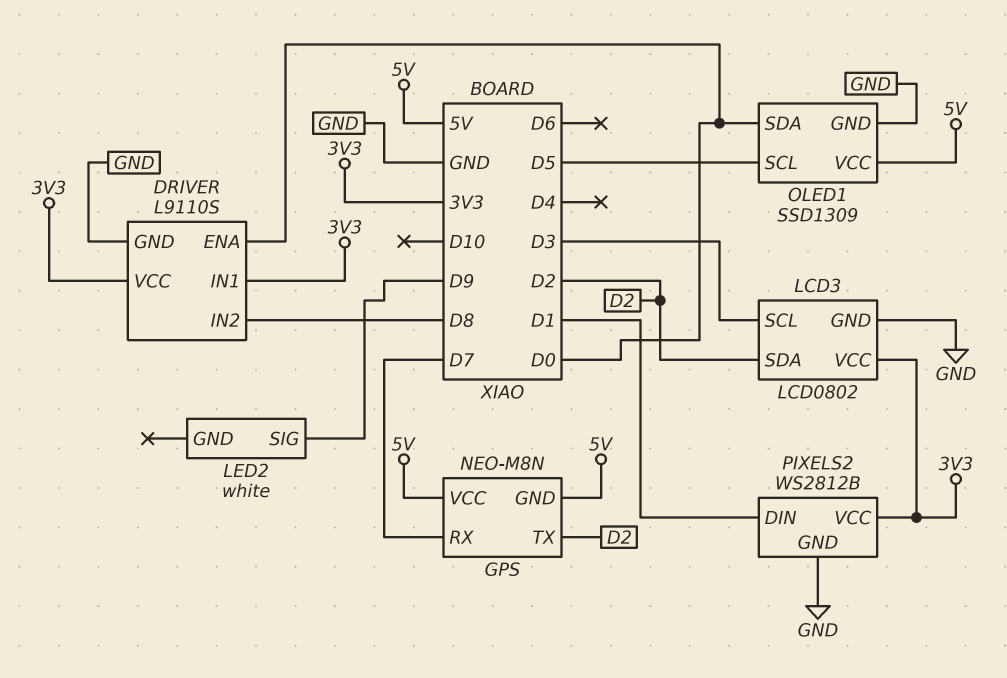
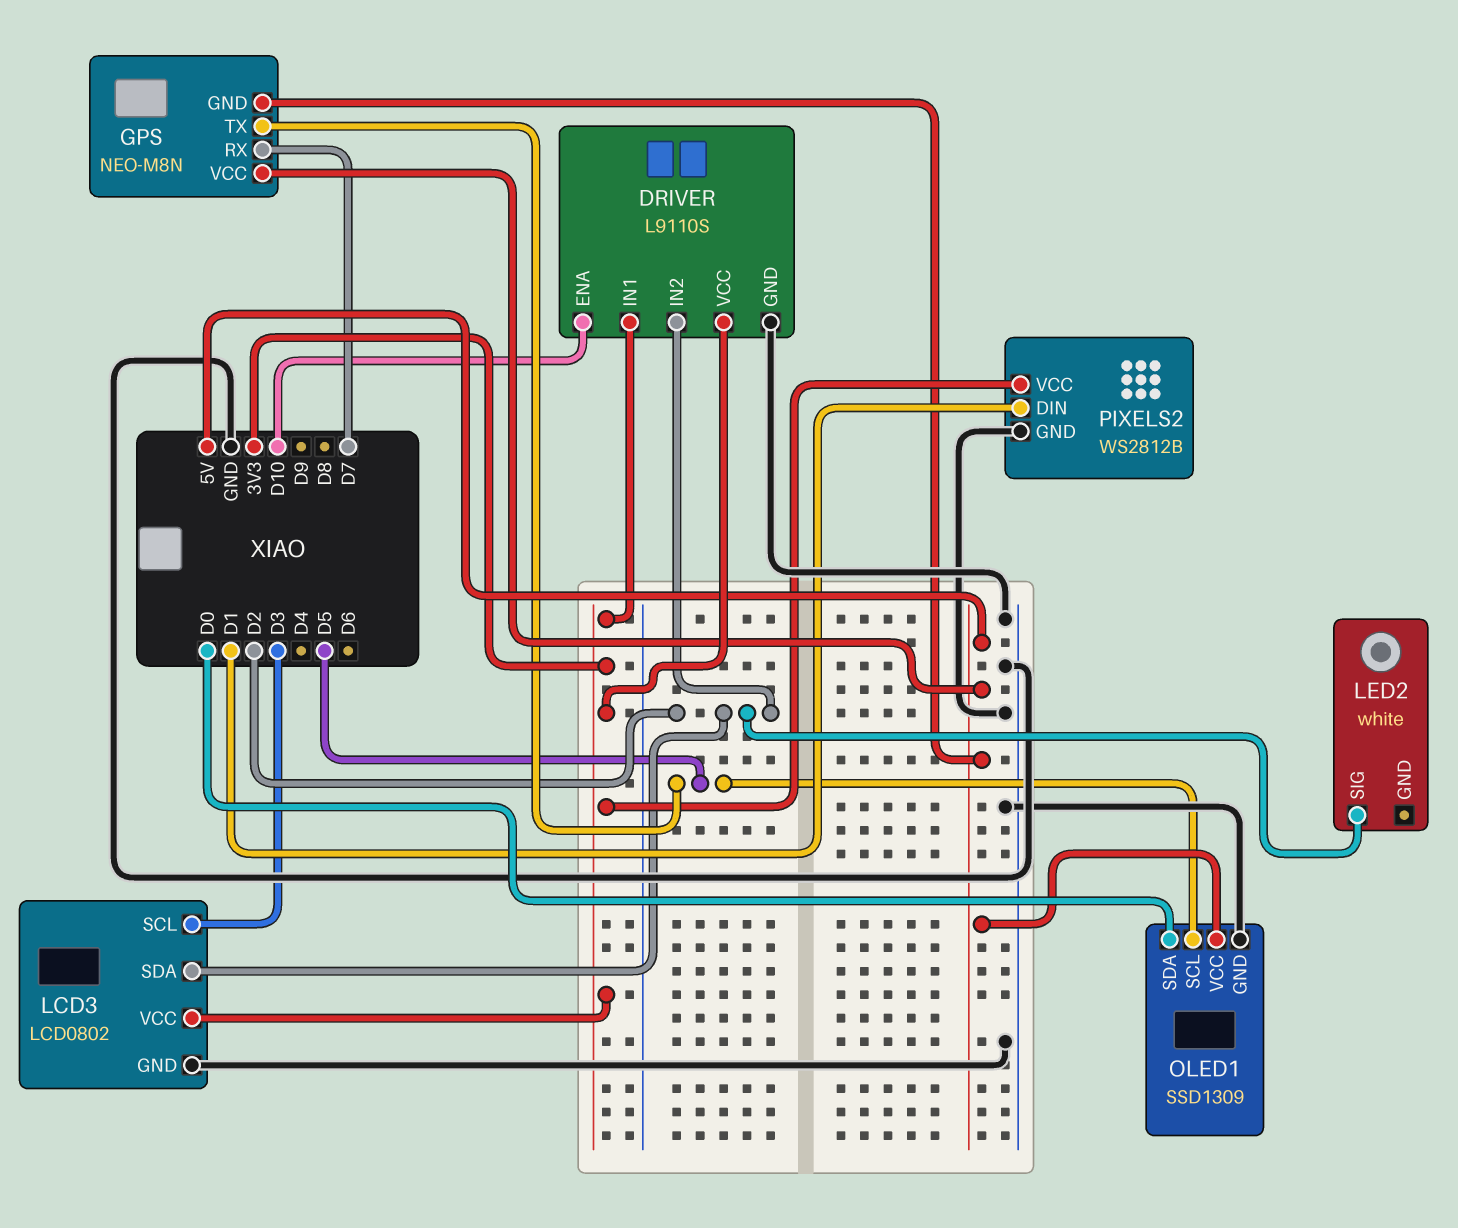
DRIVER pin ENA: D0 -> D10
DRIVER pin IN2: D8 -> D2
GPS pin TX: D2 -> D5
LED2 pin SIG: D9 -> D2

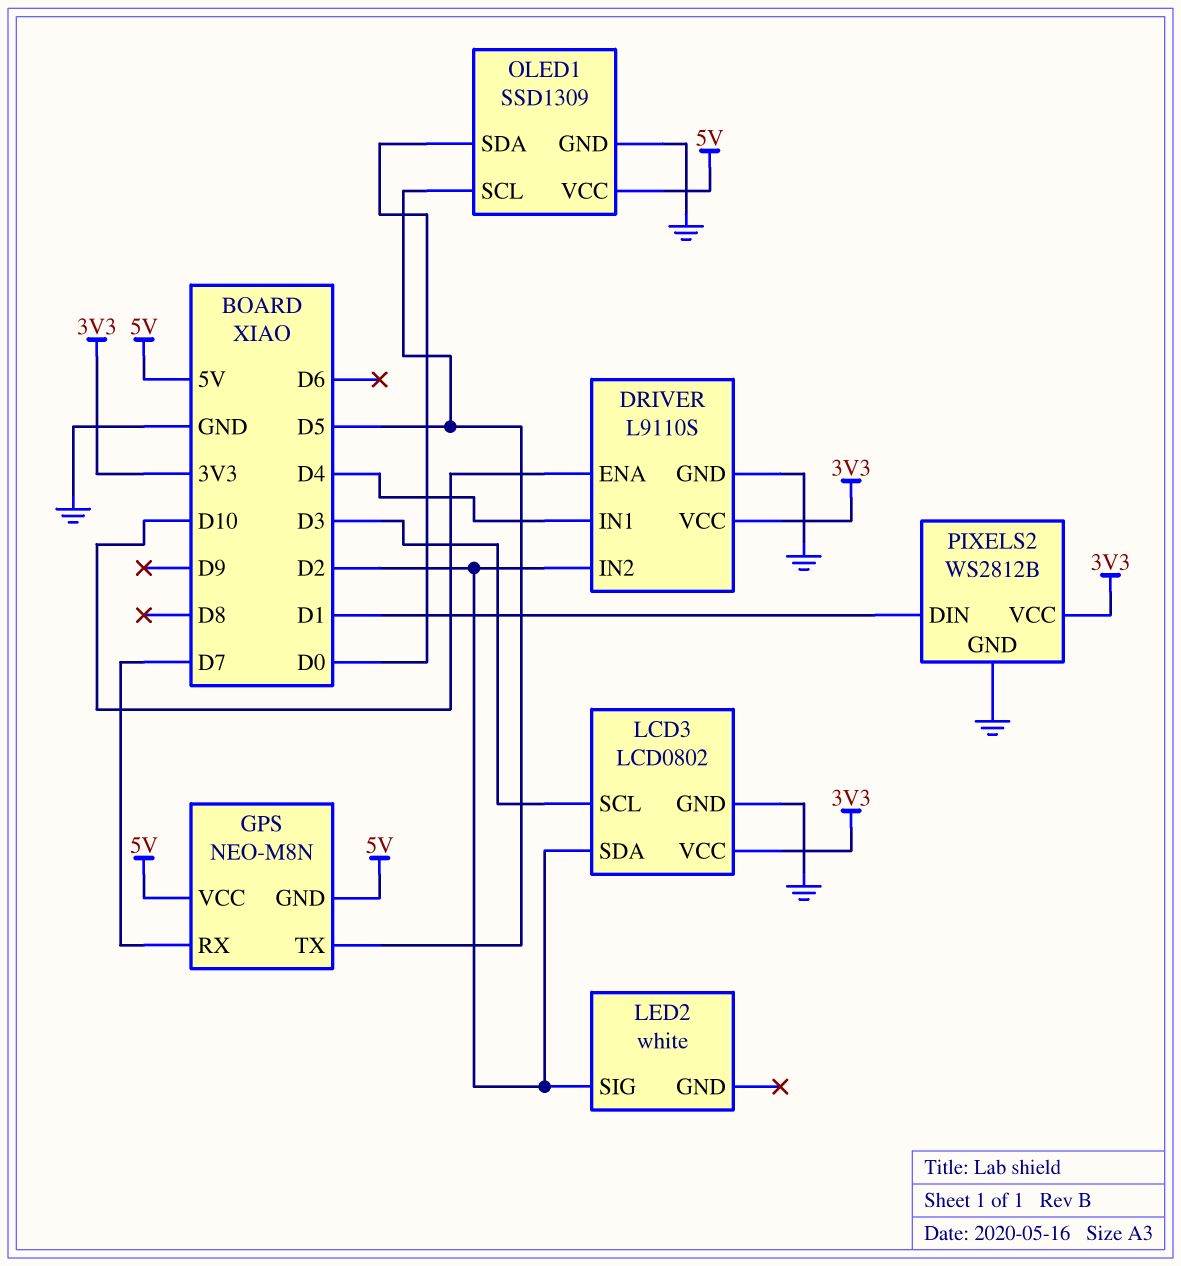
DRIVER pin IN1: 3V3 -> D4

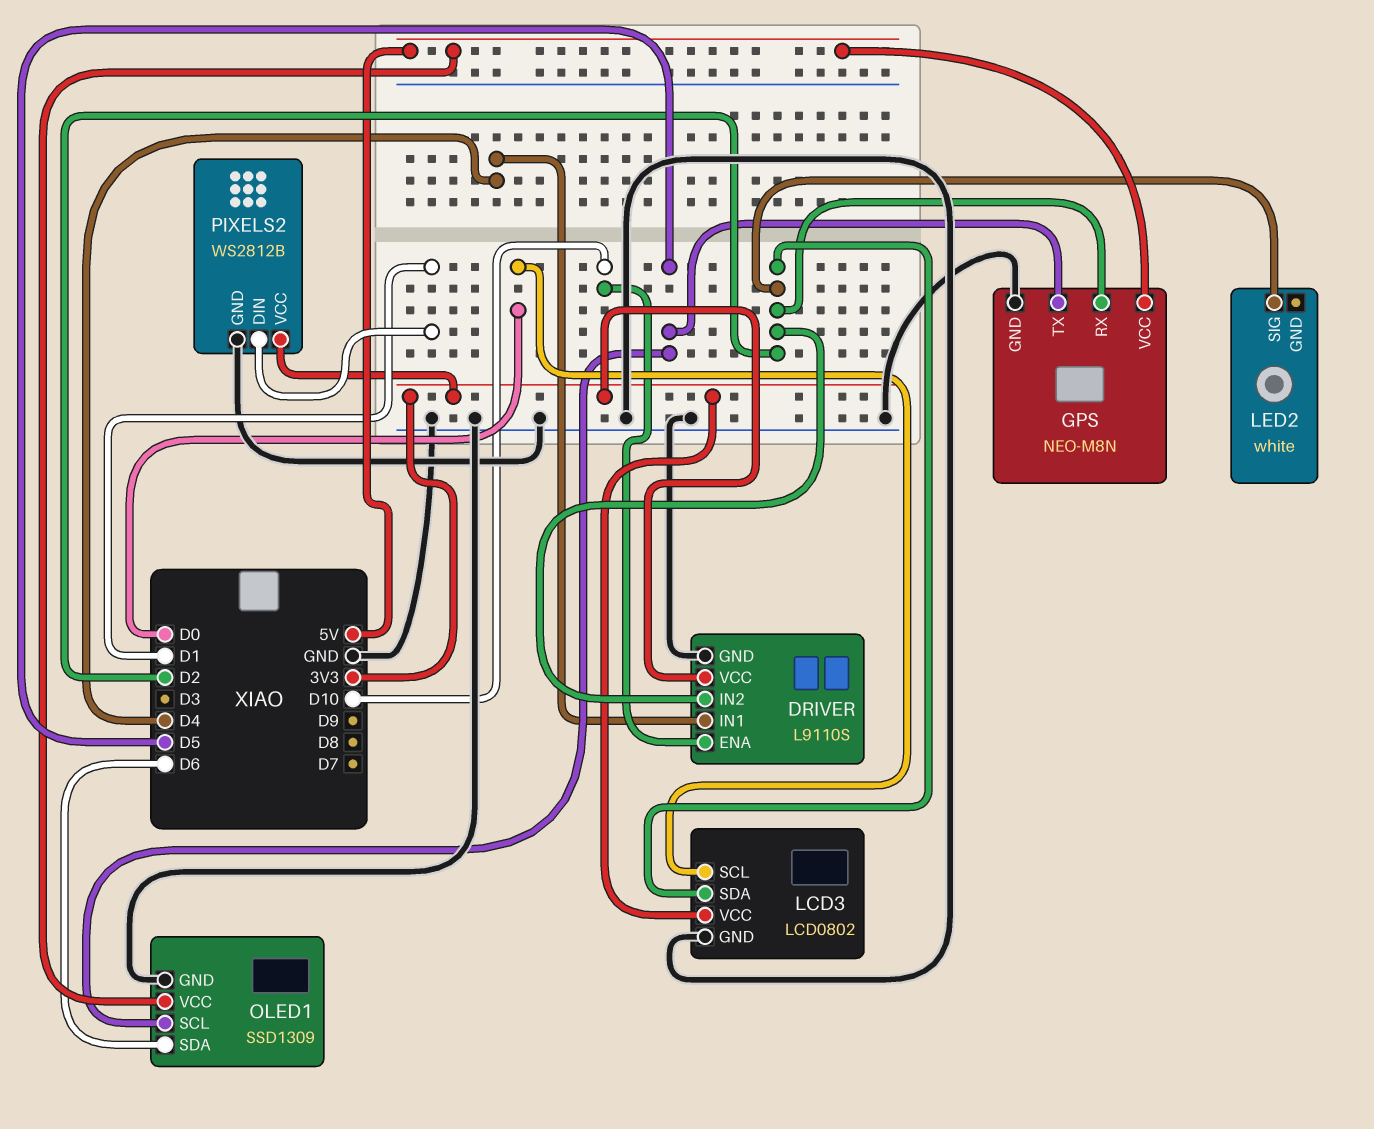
GPS pin GND: 5V -> GND
GPS pin RX: D7 -> D2
LCD3 pin SCL: D3 -> D0
OLED1 pin SDA: D0 -> D6

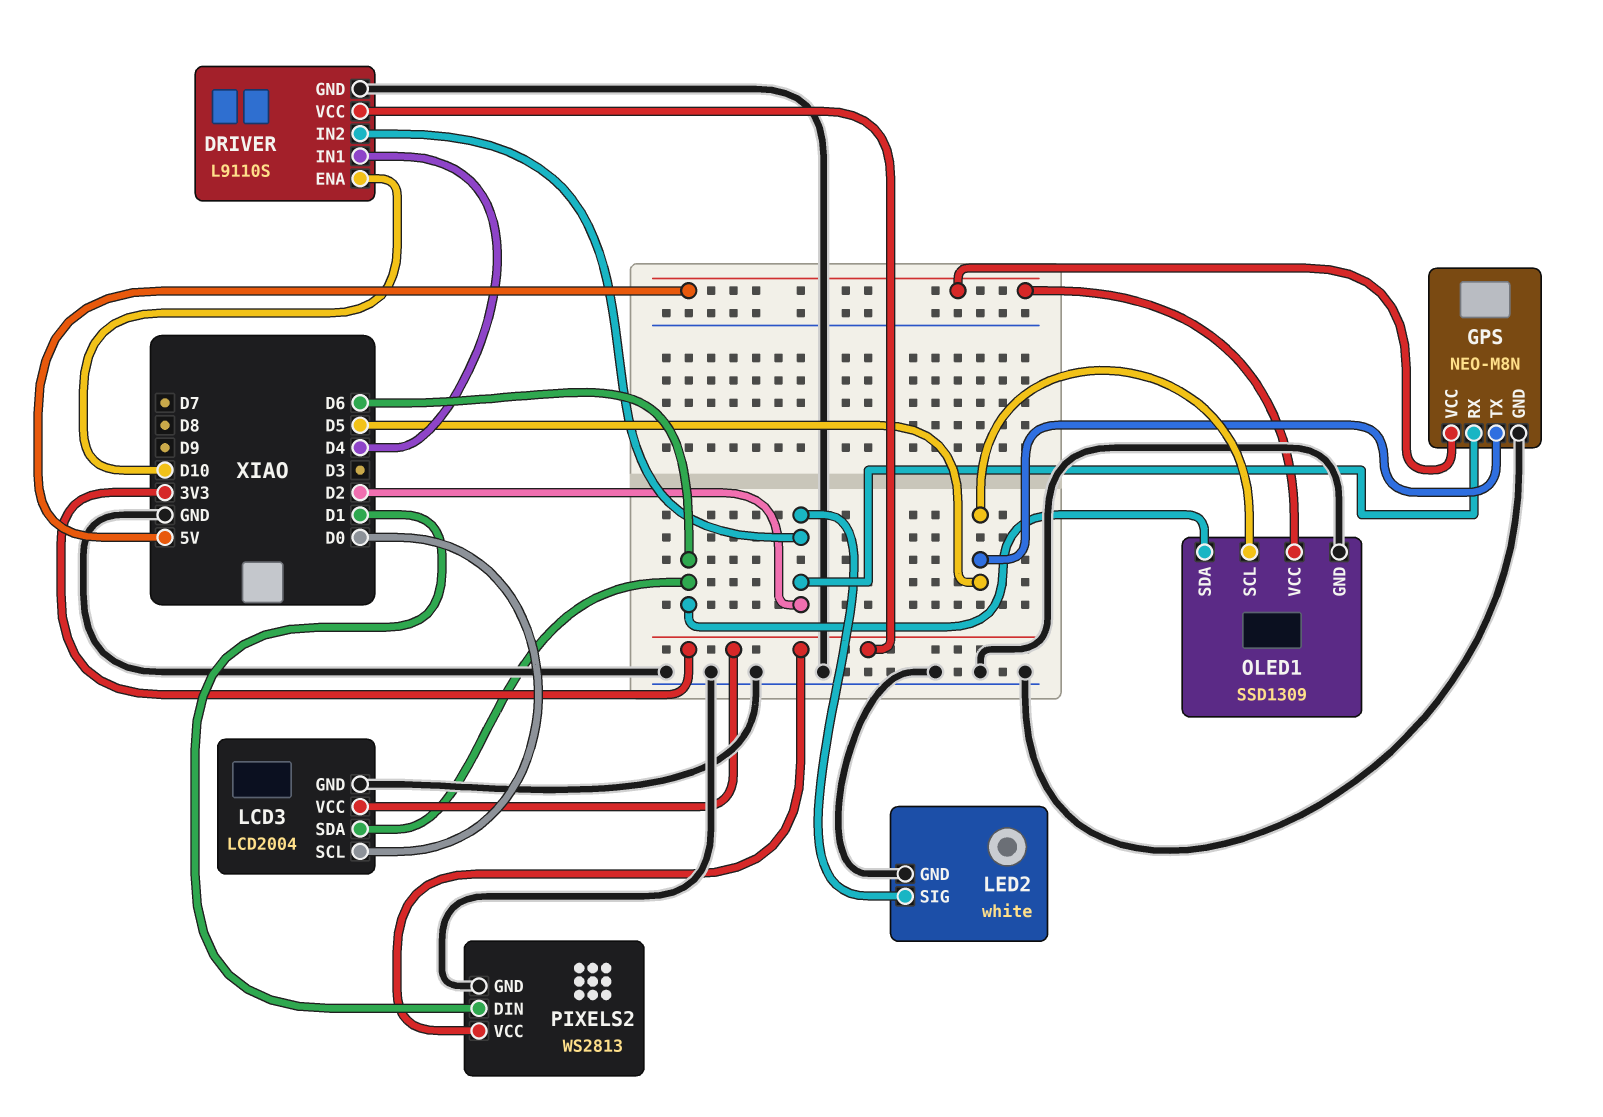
LCD3: LCD0802 -> LCD2004
LCD3 pin SDA: D2 -> D6
LED2 pin GND: none -> GND
PIXELS2: WS2812B -> WS2813

